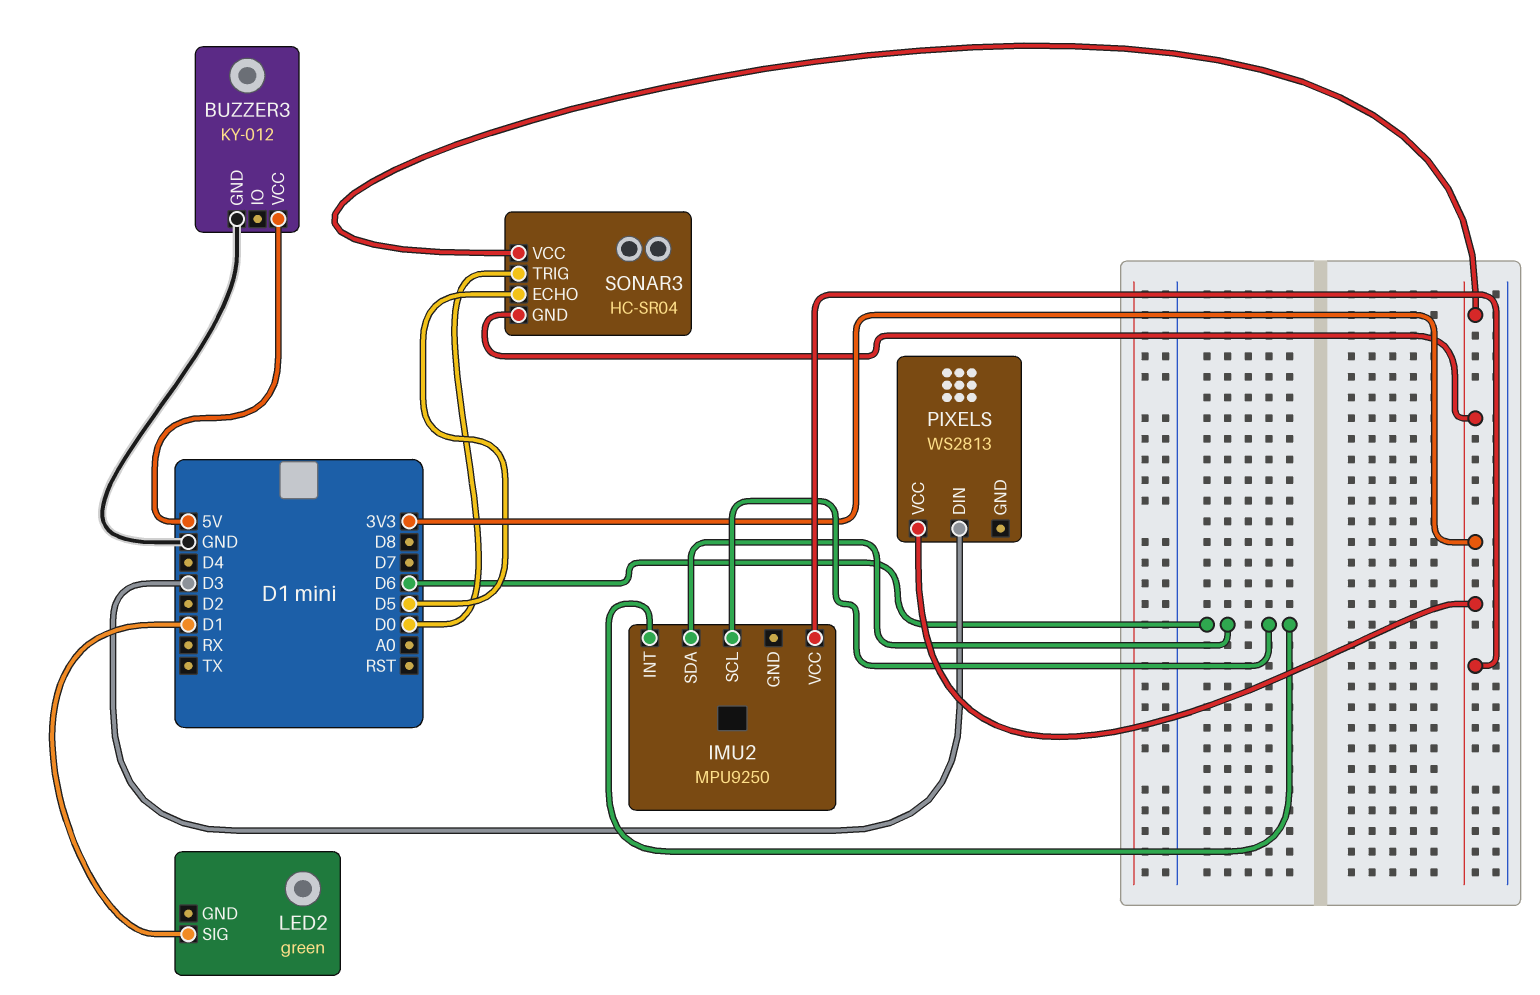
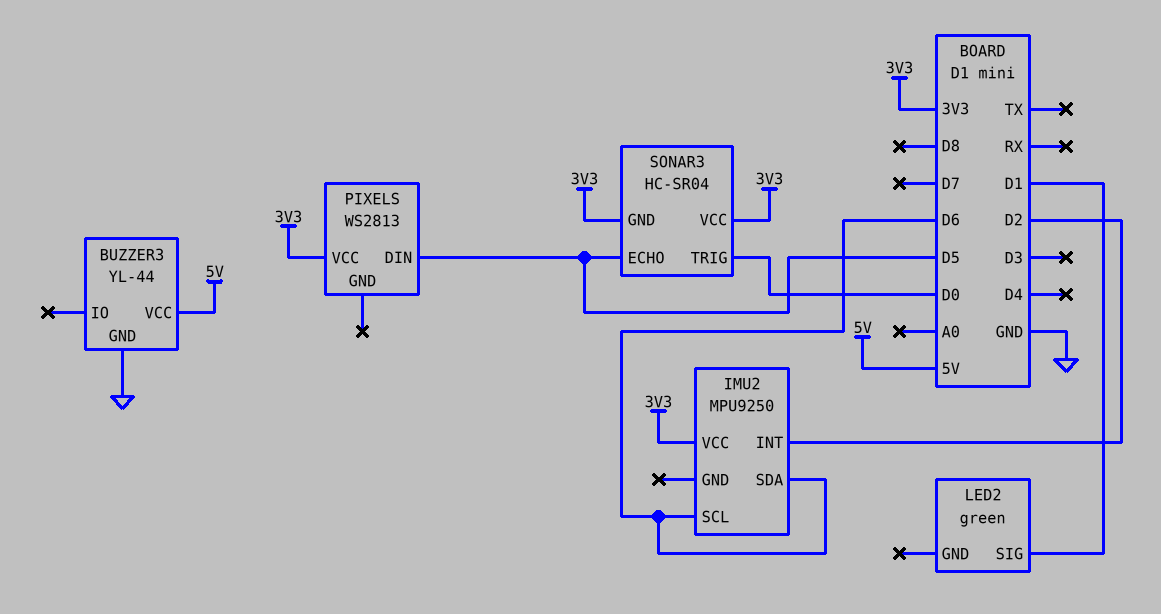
BUZZER3: KY-012 -> YL-44
IMU2 pin INT: D6 -> D2
PIXELS pin DIN: D3 -> D5

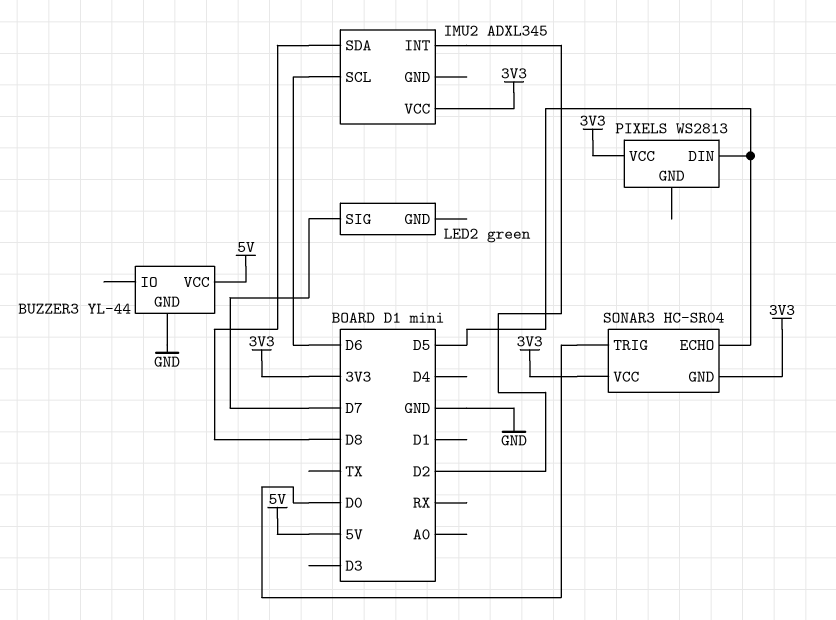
IMU2: MPU9250 -> ADXL345
IMU2 pin SDA: D6 -> D8
LED2 pin SIG: D1 -> D7

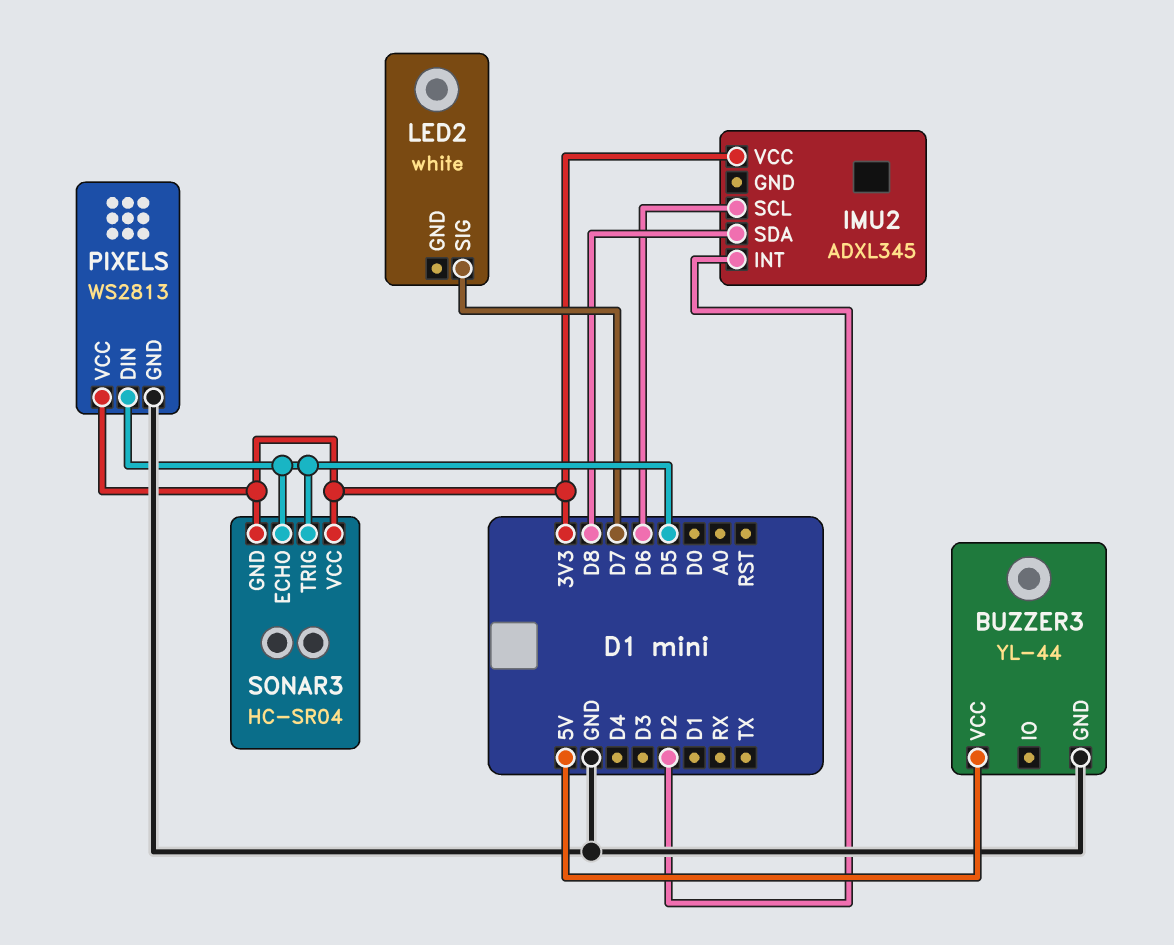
LED2: green -> white
PIXELS pin GND: none -> GND
SONAR3 pin TRIG: D0 -> D5

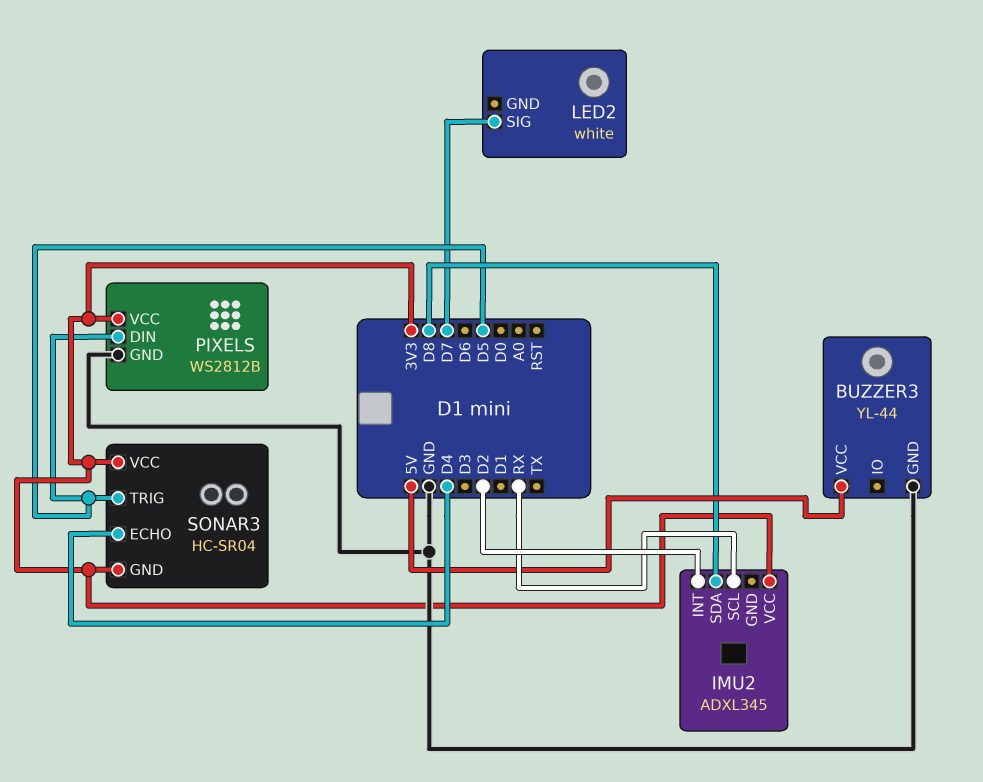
IMU2 pin SCL: D6 -> RX
PIXELS: WS2813 -> WS2812B
SONAR3 pin ECHO: D5 -> D4

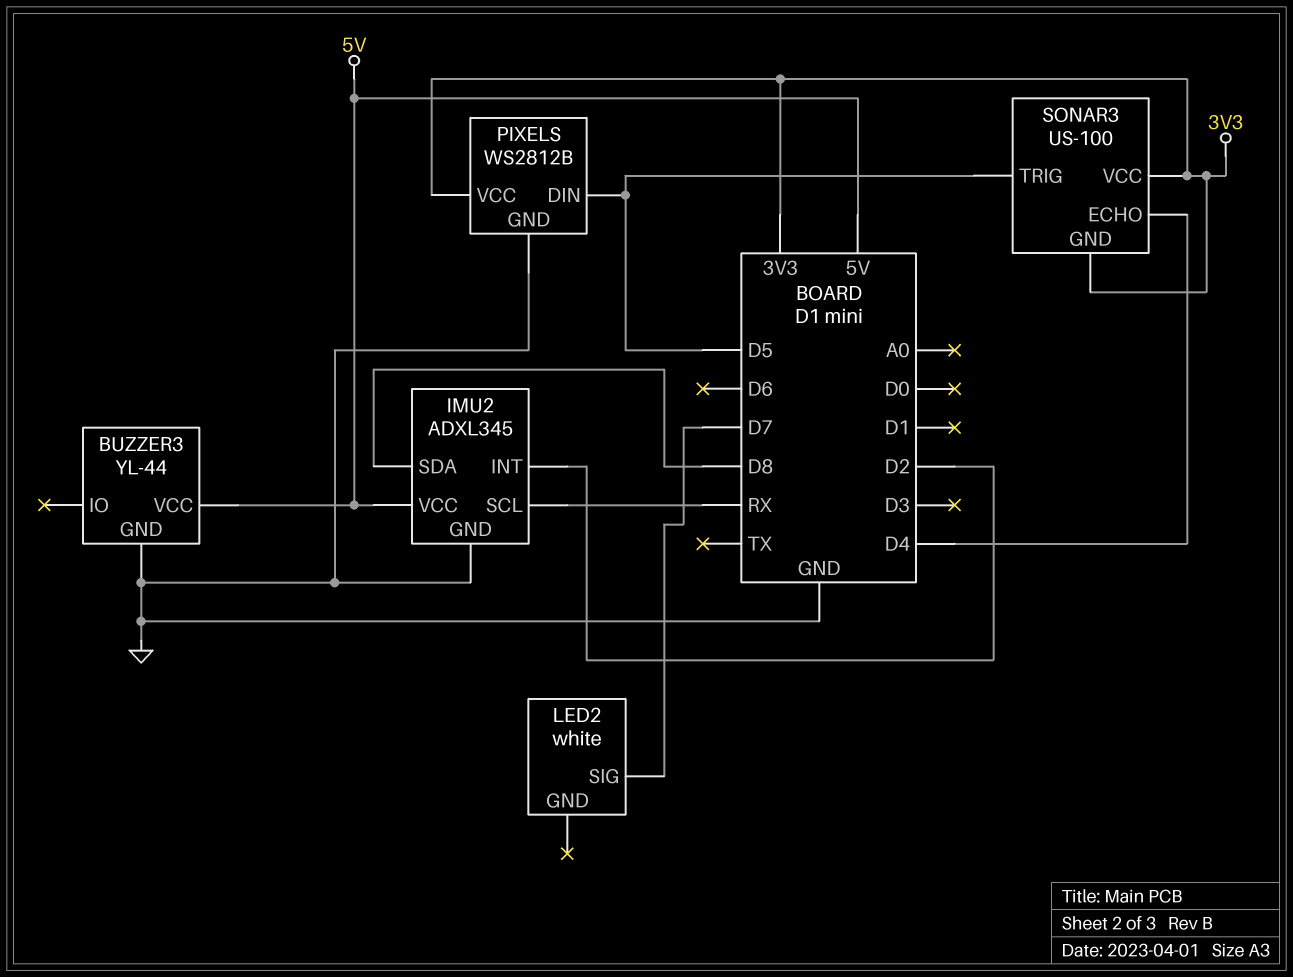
IMU2 pin GND: none -> GND
IMU2 pin VCC: 3V3 -> 5V
SONAR3: HC-SR04 -> US-100

